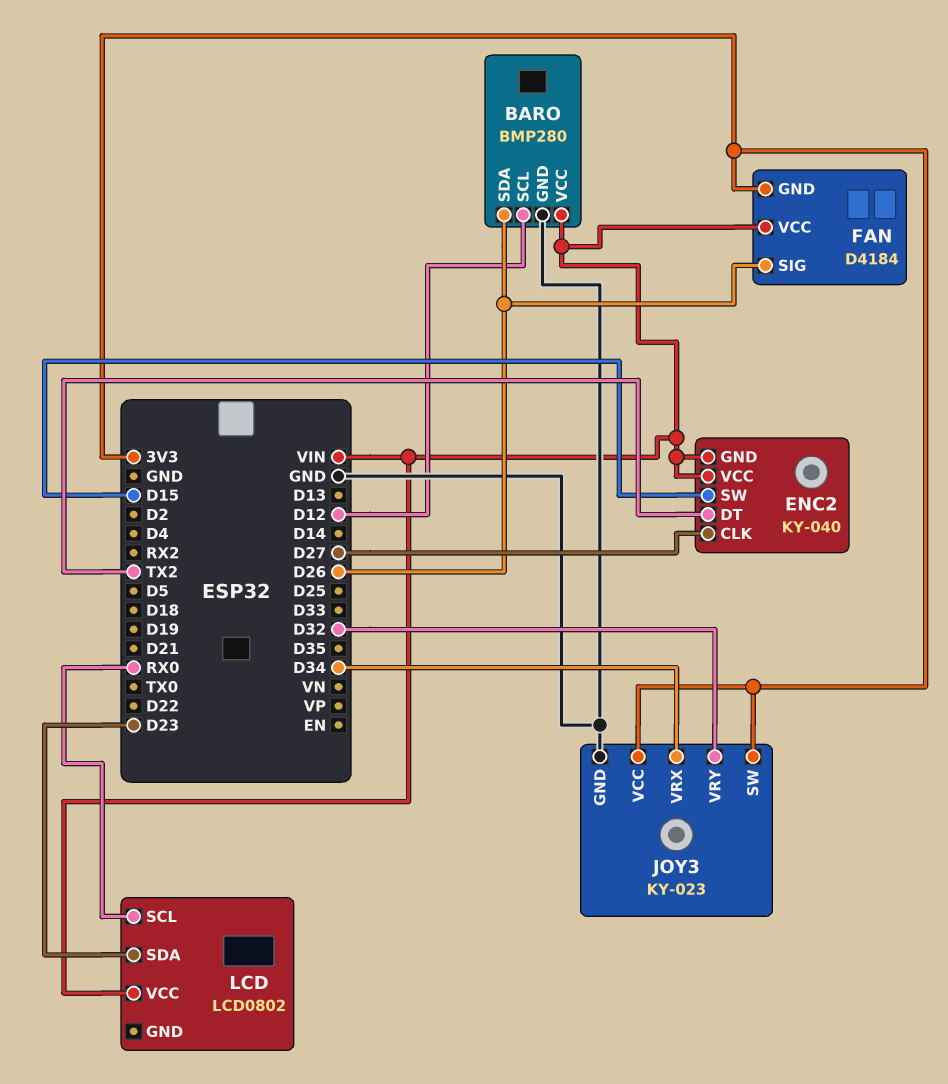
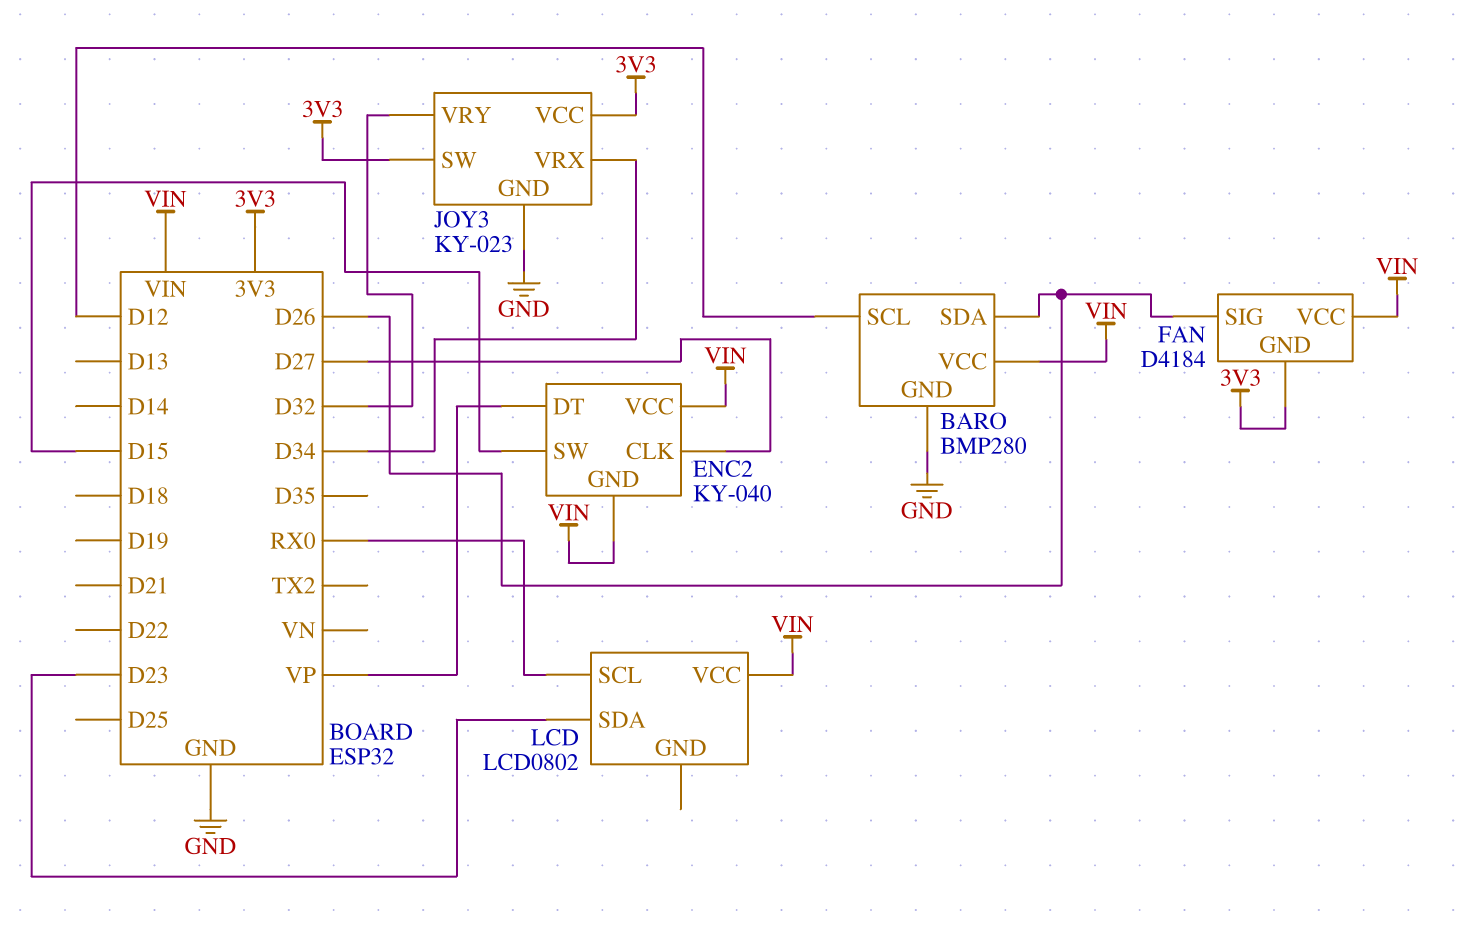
ENC2 pin DT: TX2 -> VP

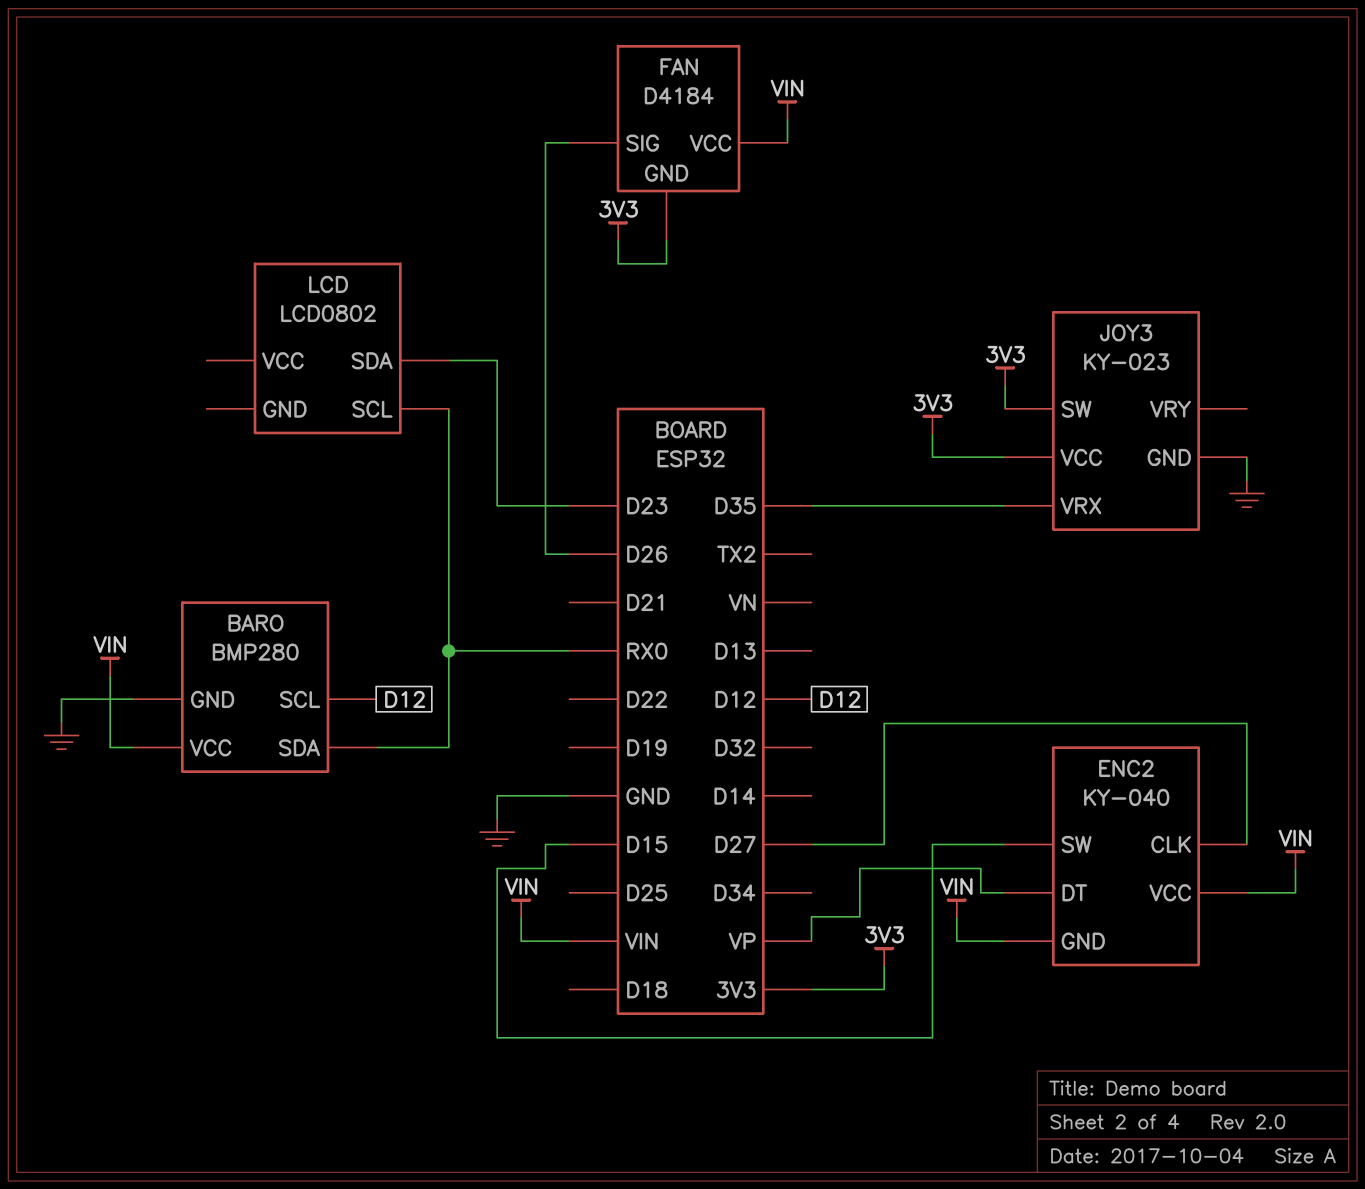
BARO pin SDA: D26 -> RX0
JOY3 pin VRX: D34 -> D35
JOY3 pin VRY: D32 -> none
LCD pin VCC: VIN -> none

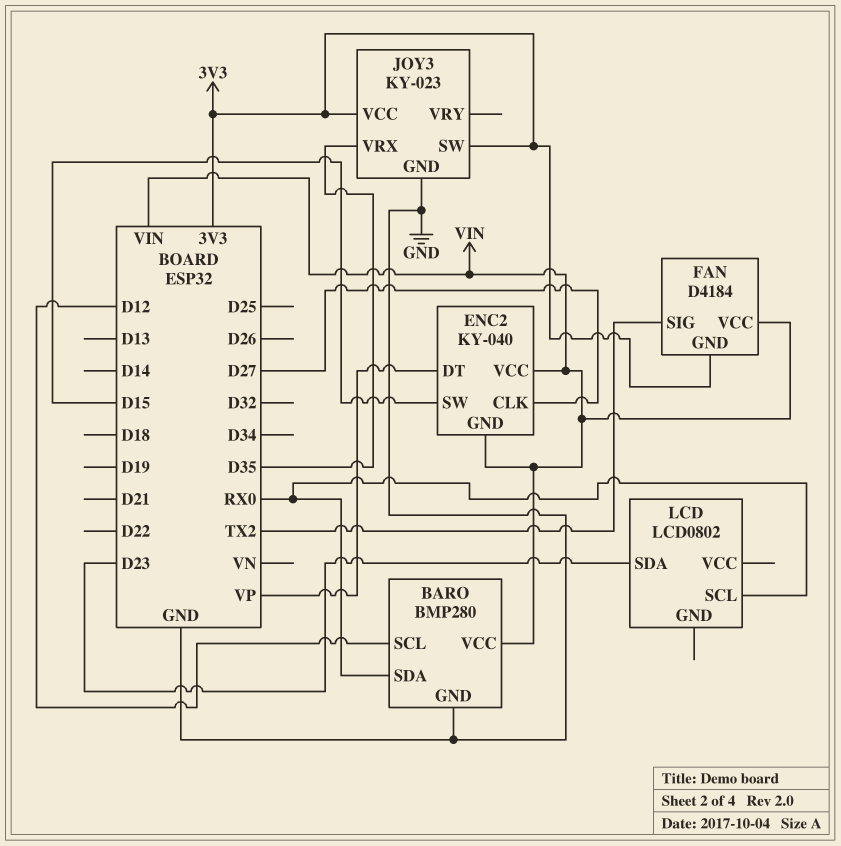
FAN pin SIG: D26 -> TX2

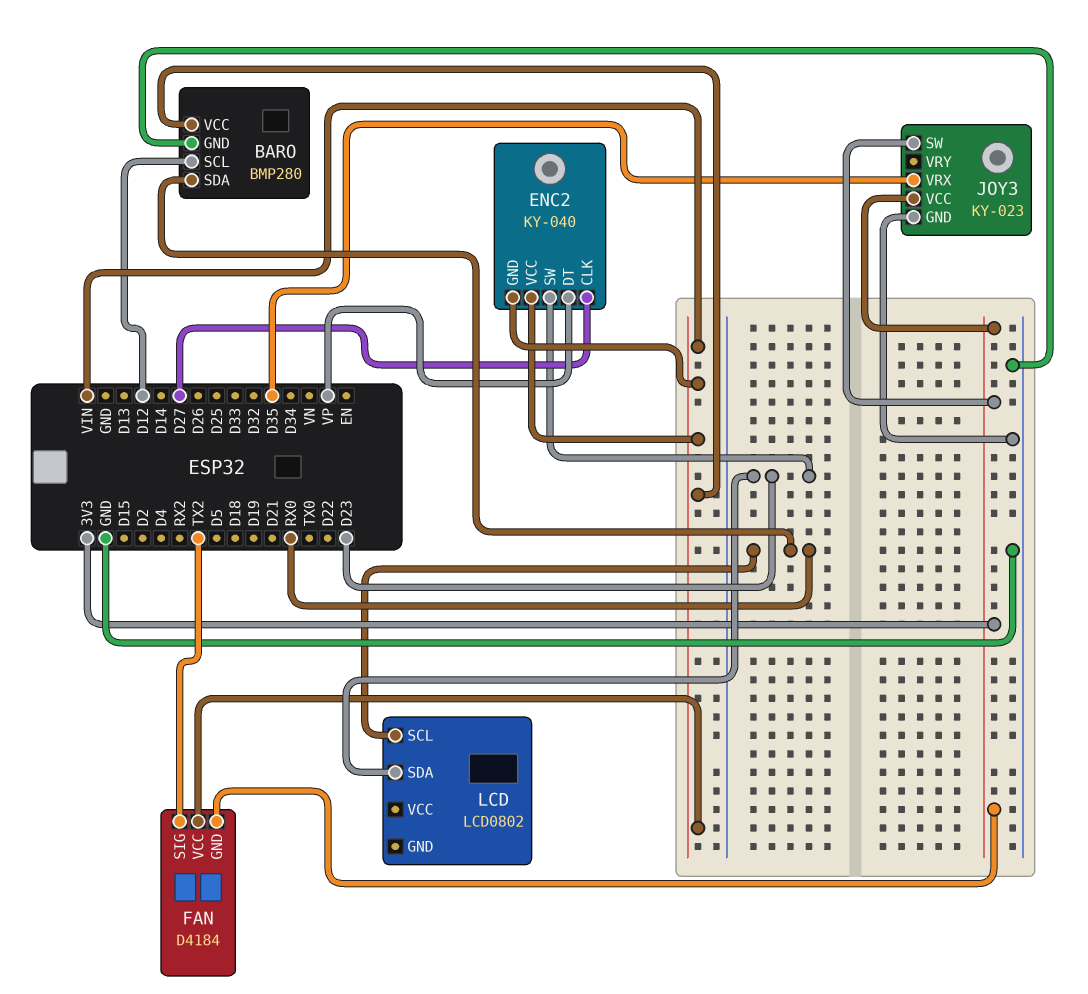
ENC2 pin SW: D15 -> D23

